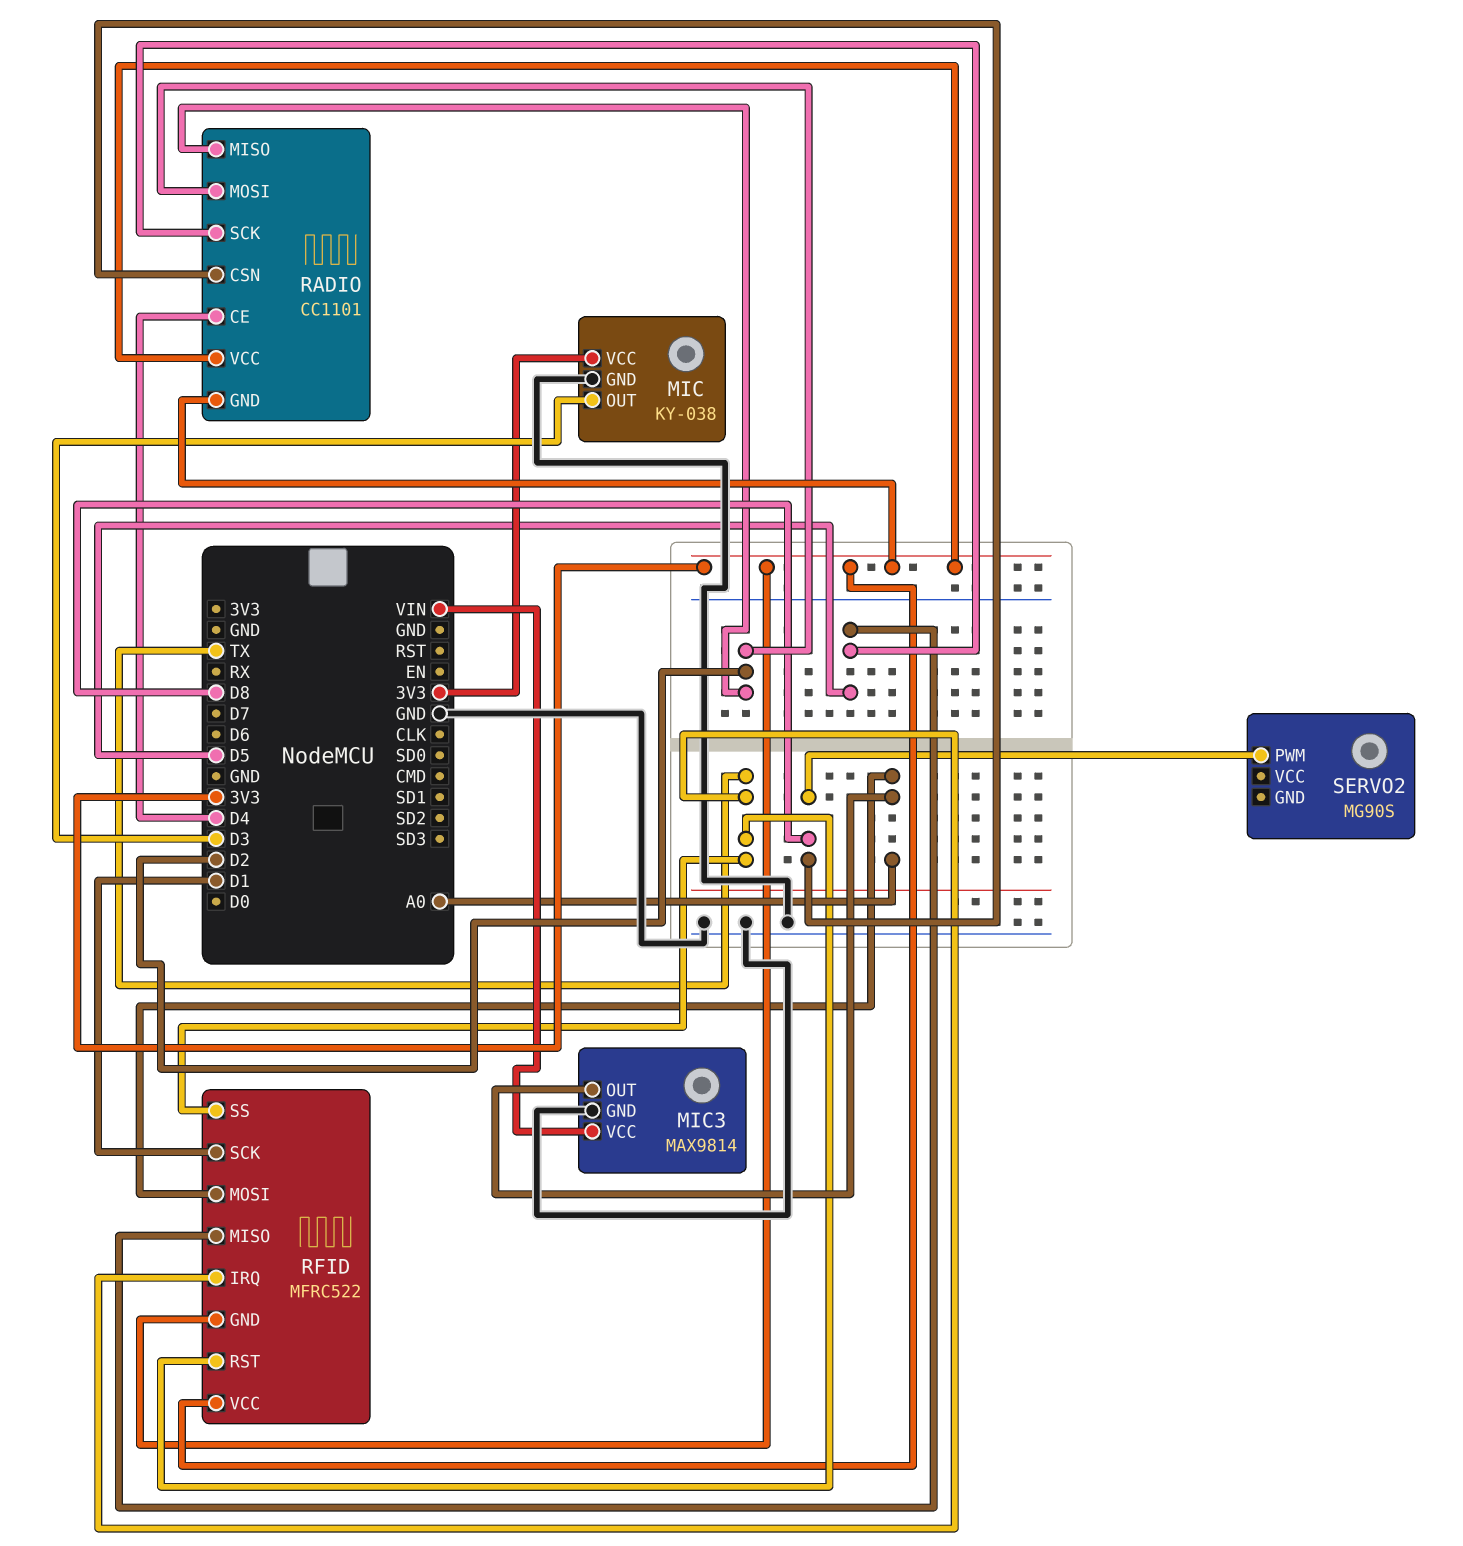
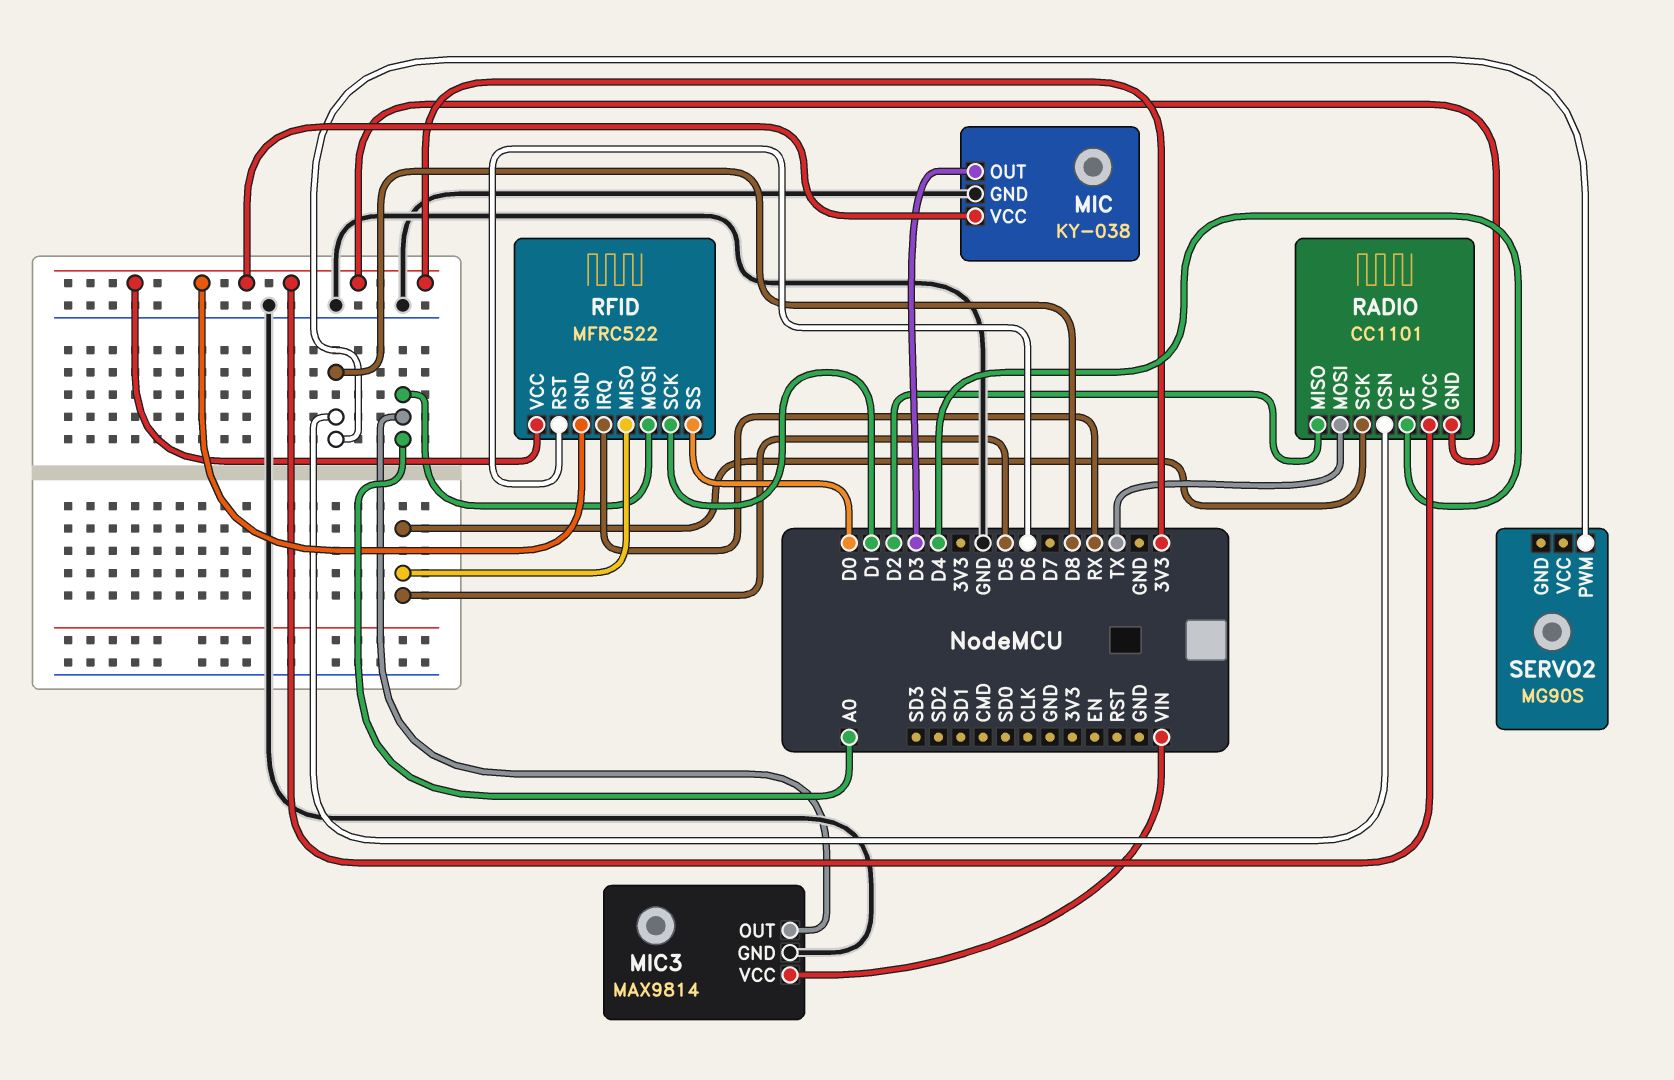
RADIO pin MOSI: D2 -> TX
RFID pin IRQ: TX -> RX
RFID pin RST: TX -> D6
RFID pin SS: TX -> D0

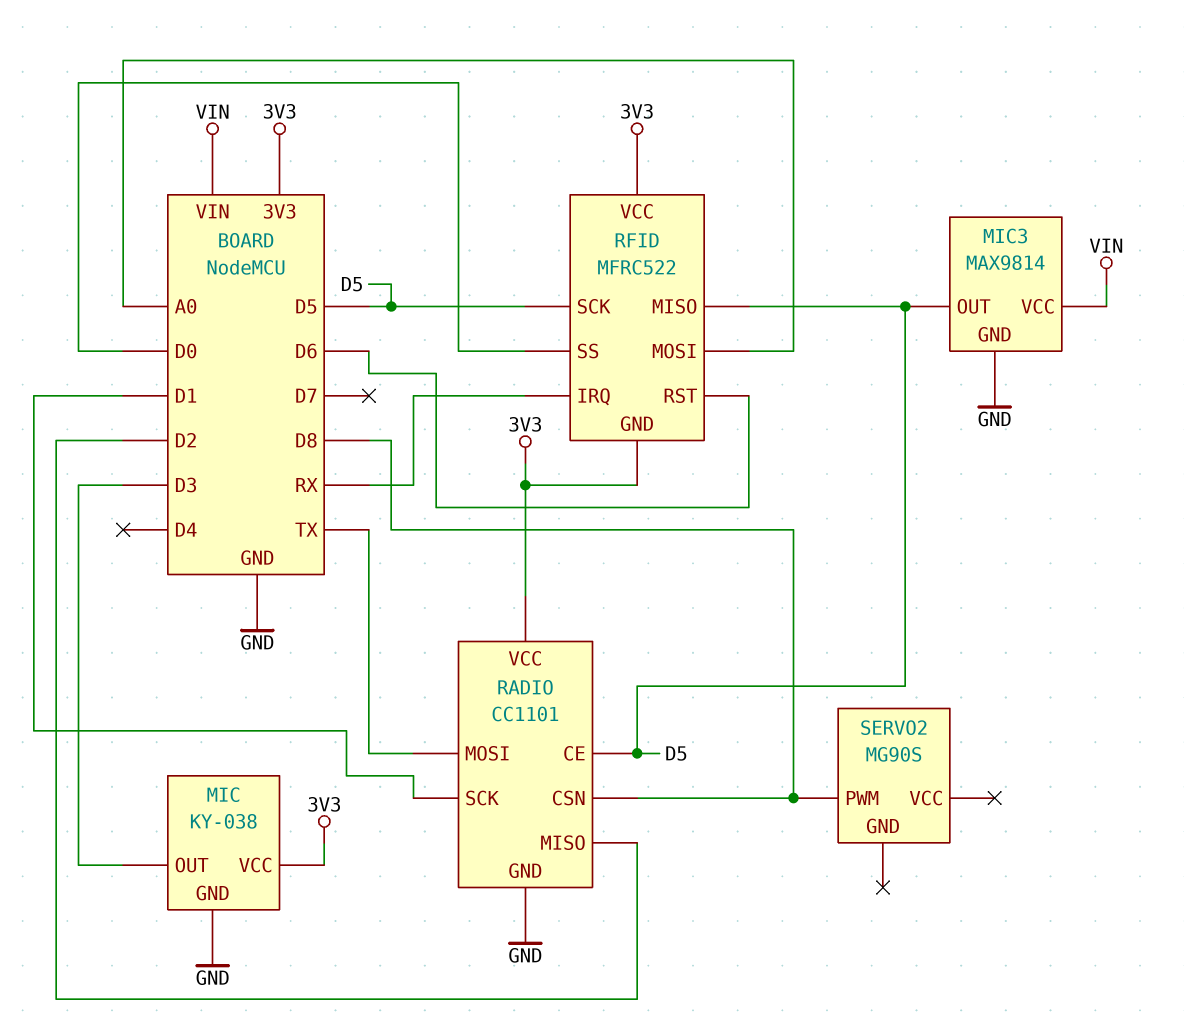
MIC3 pin OUT: A0 -> D5
RADIO pin CE: D4 -> D5
RADIO pin GND: 3V3 -> GND
RADIO pin SCK: D5 -> D1
RFID pin SCK: D1 -> D5

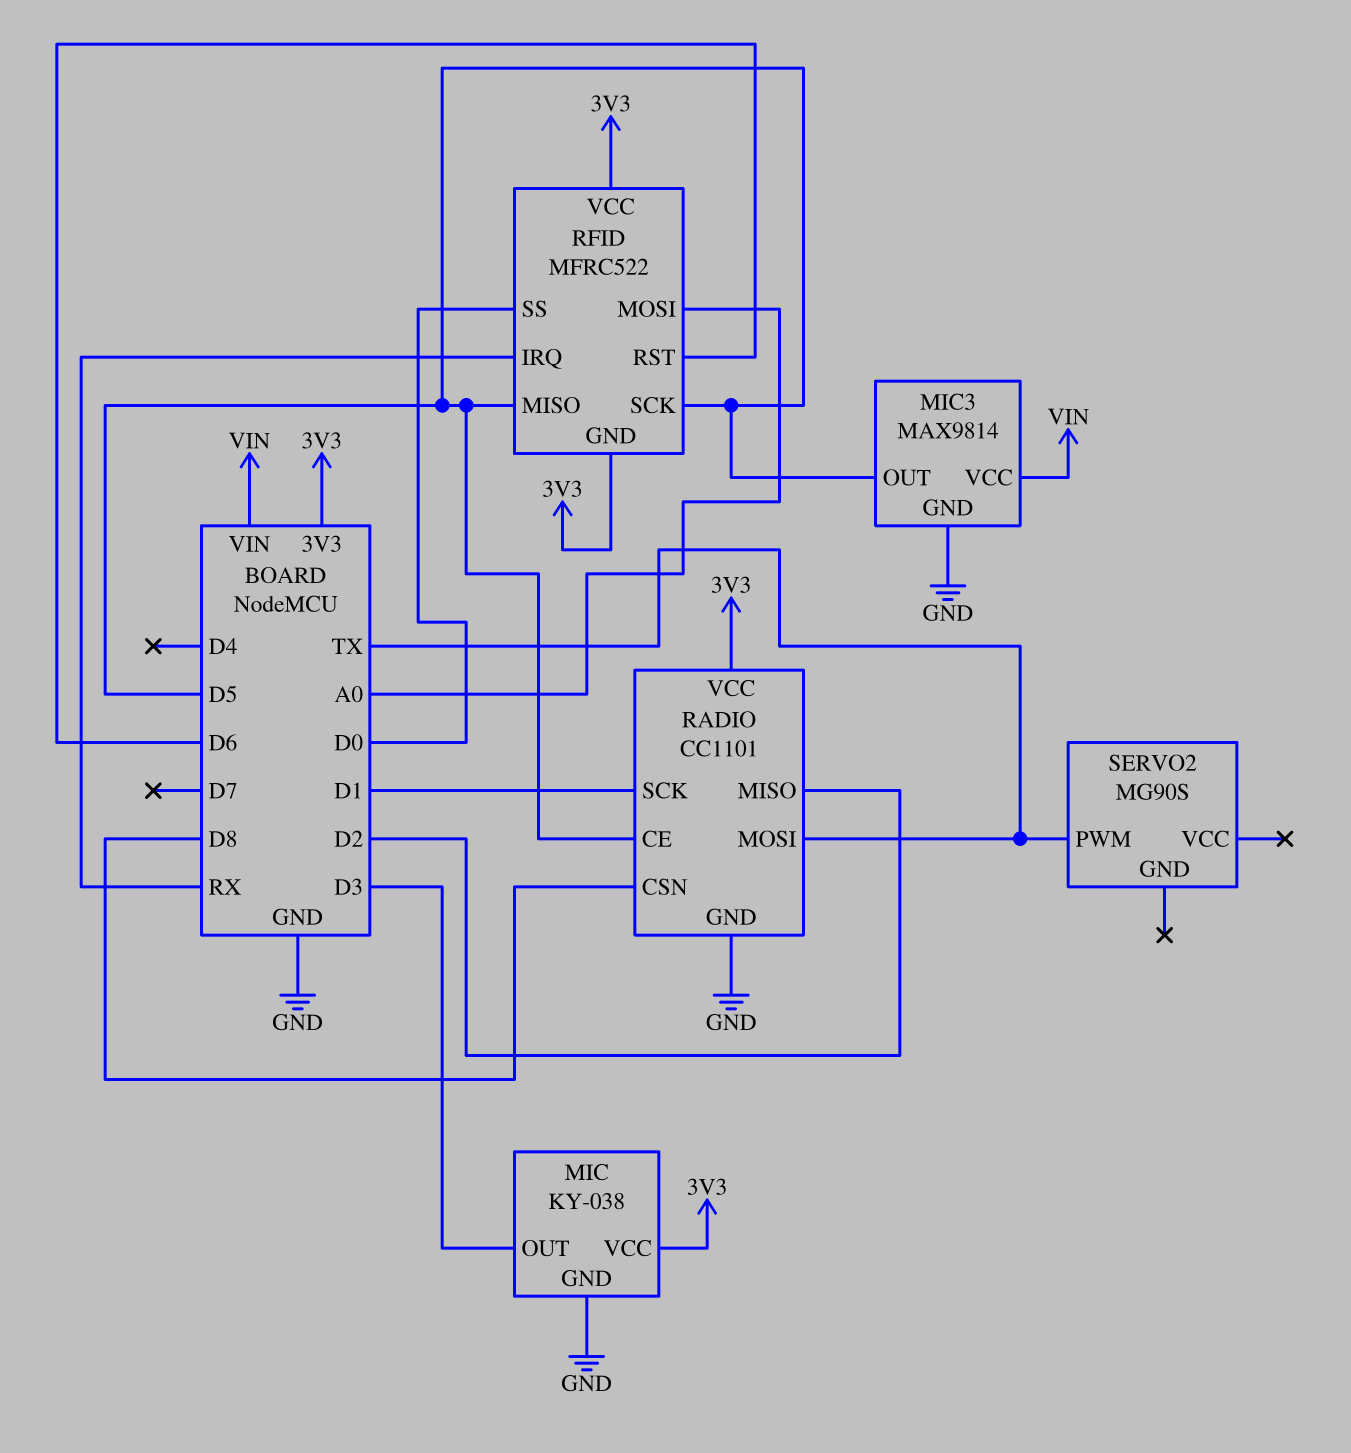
SERVO2 pin PWM: D8 -> TX

